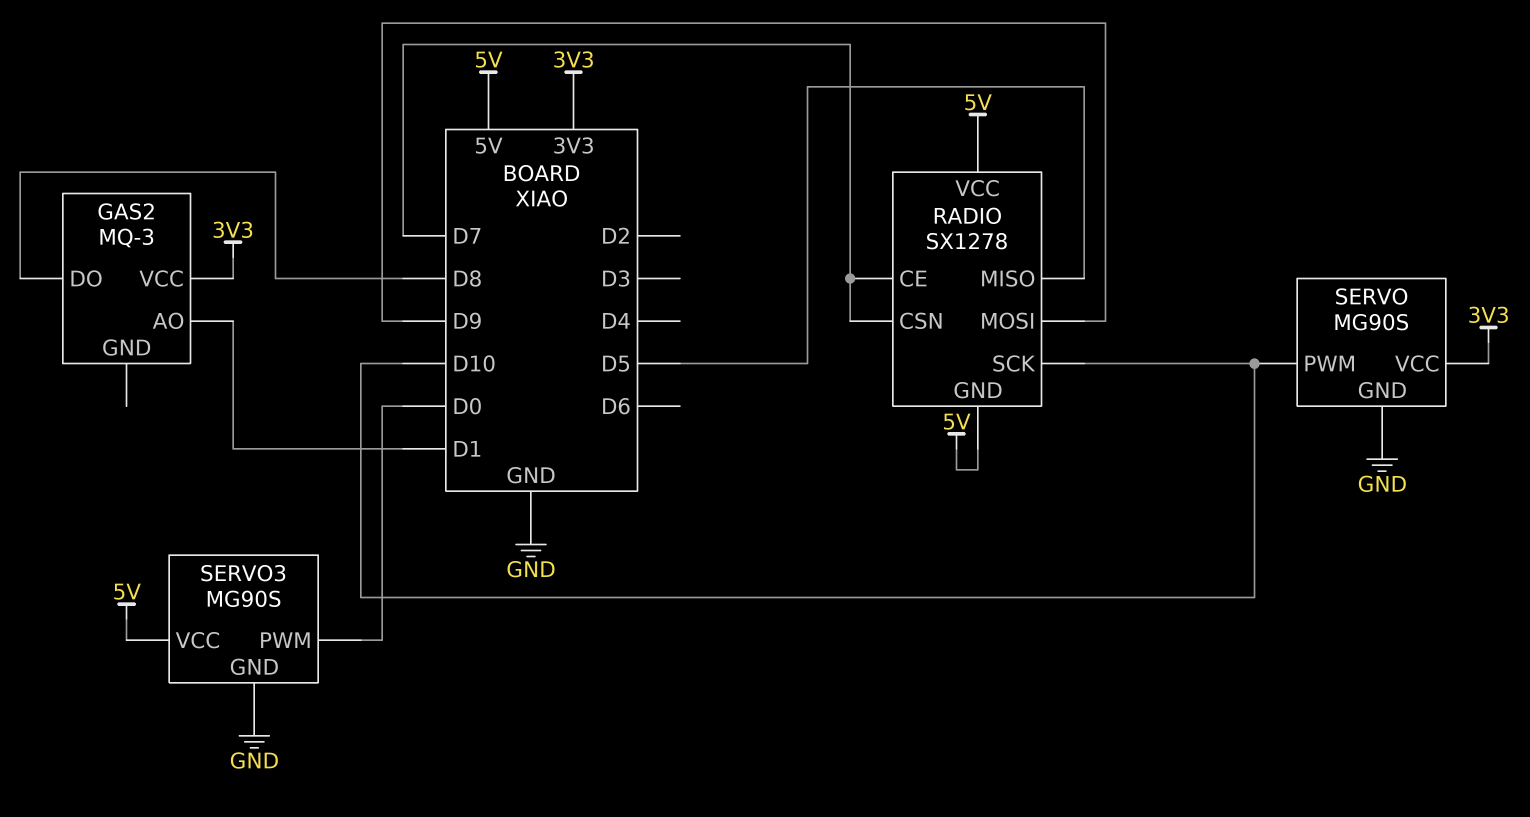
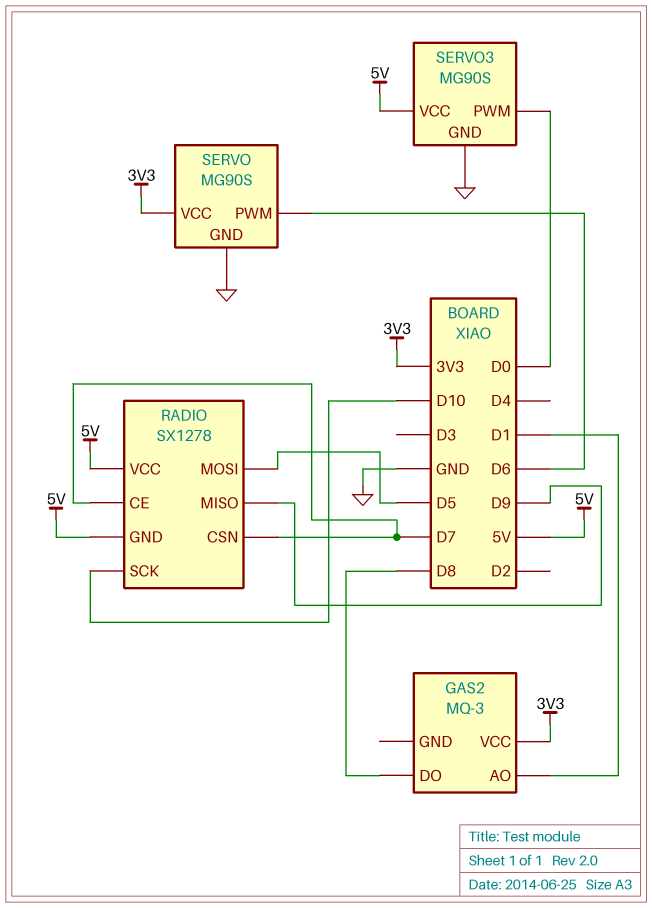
RADIO pin MISO: D5 -> D9
RADIO pin MOSI: D9 -> D5
SERVO pin PWM: D10 -> D6

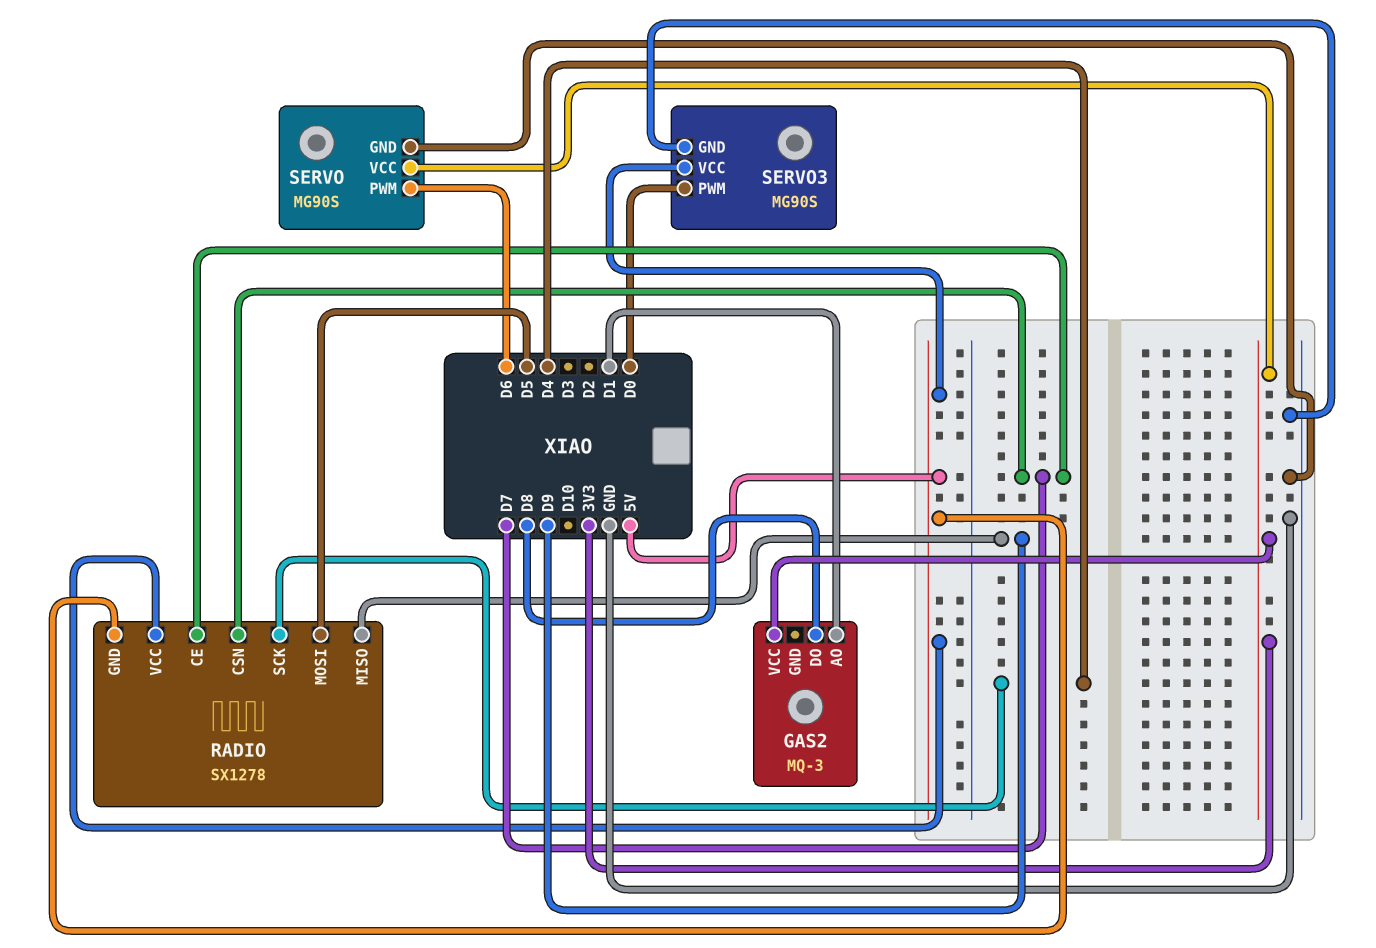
RADIO pin SCK: D10 -> D4

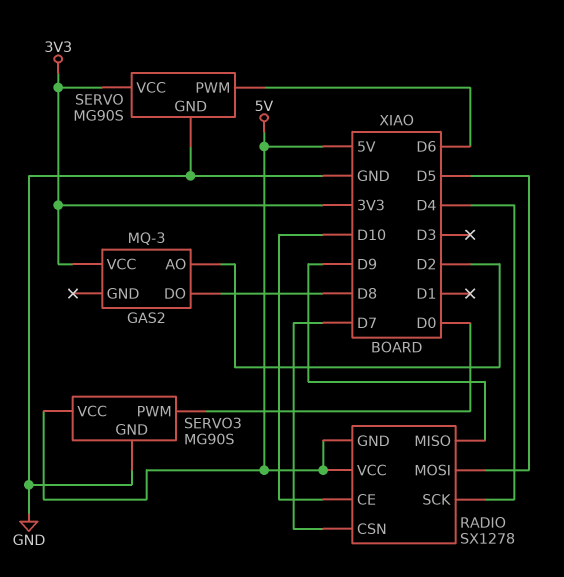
GAS2 pin AO: D1 -> D2
RADIO pin CE: D7 -> D10

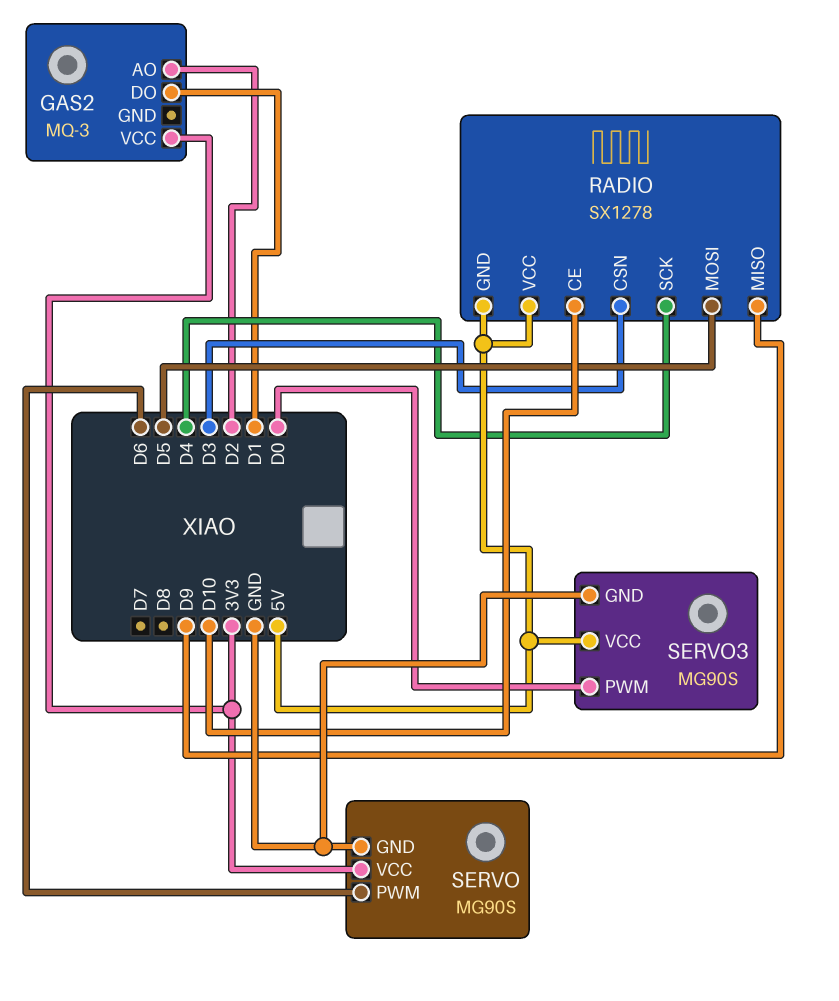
GAS2 pin DO: D8 -> D1
RADIO pin CSN: D7 -> D3

